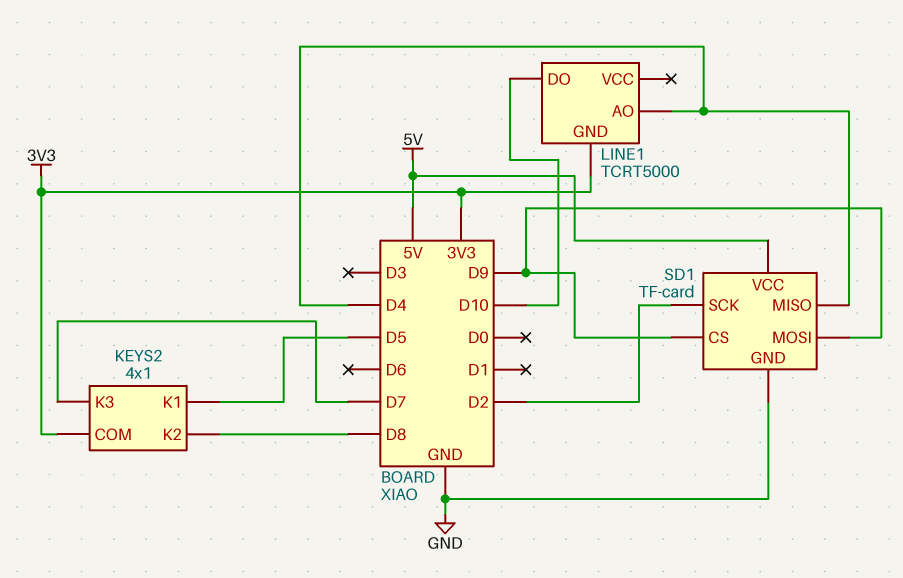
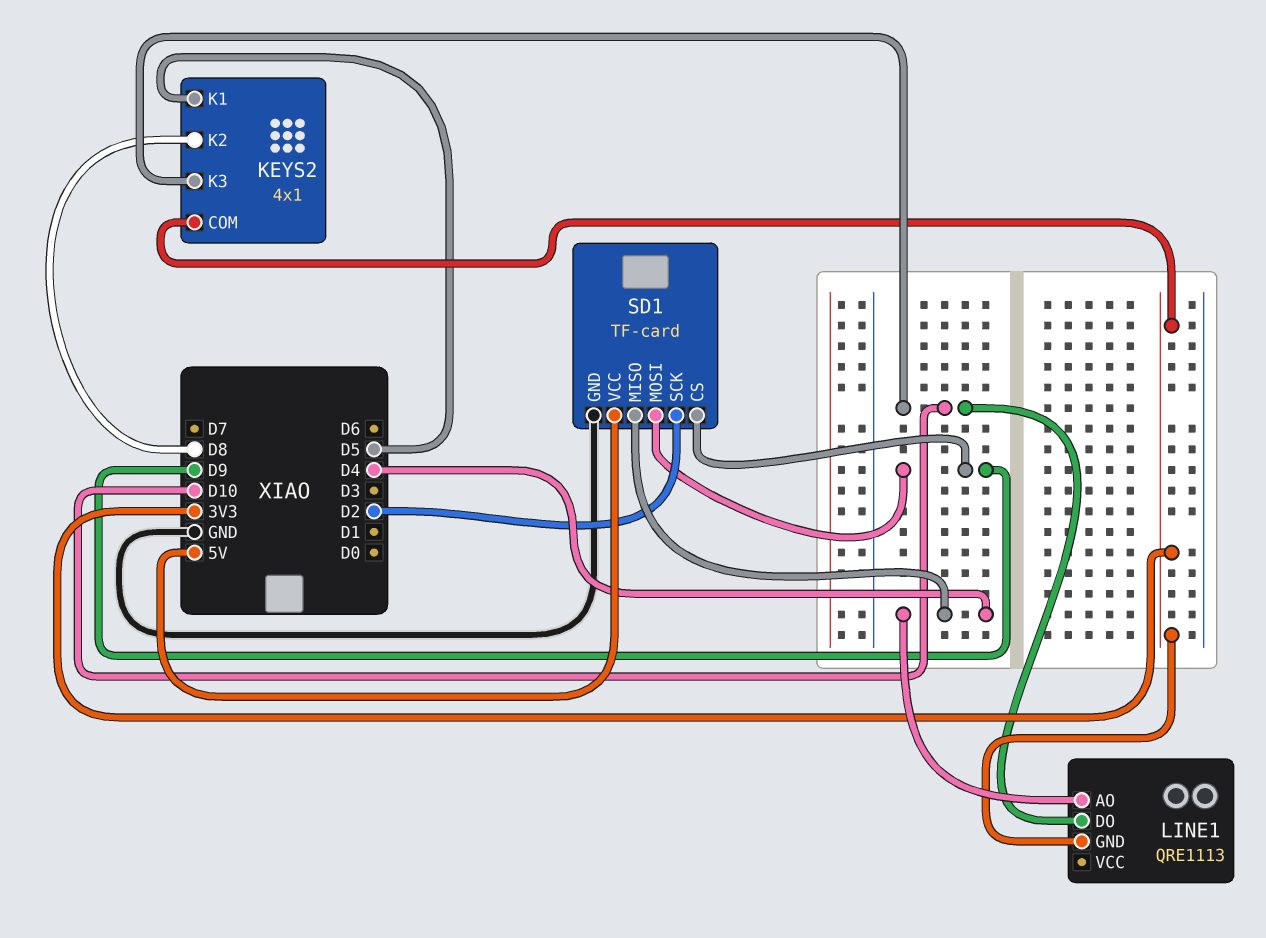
KEYS2 pin K3: D7 -> D10
LINE1: TCRT5000 -> QRE1113

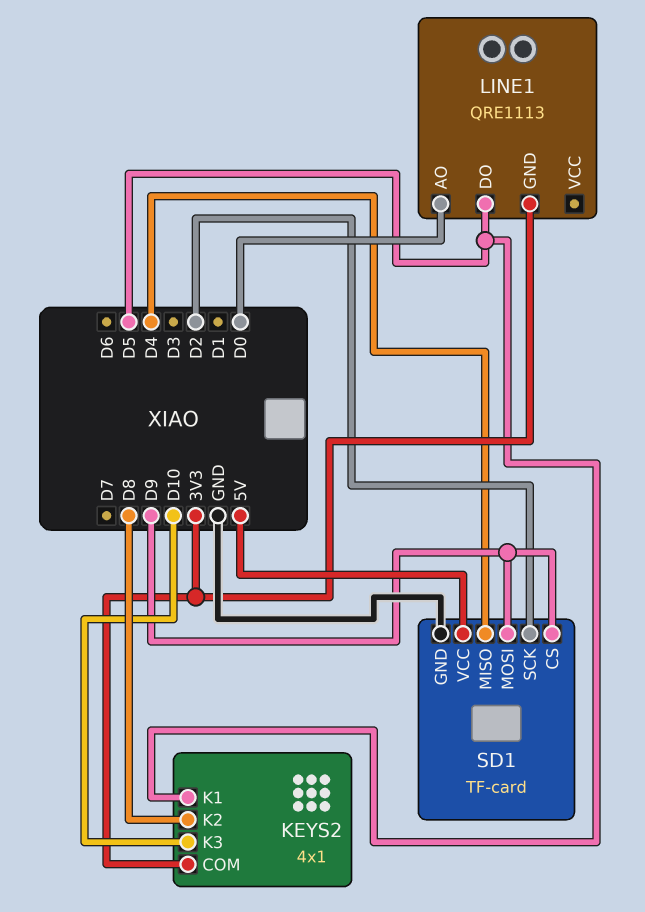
LINE1 pin AO: D4 -> D0
LINE1 pin DO: D10 -> D5

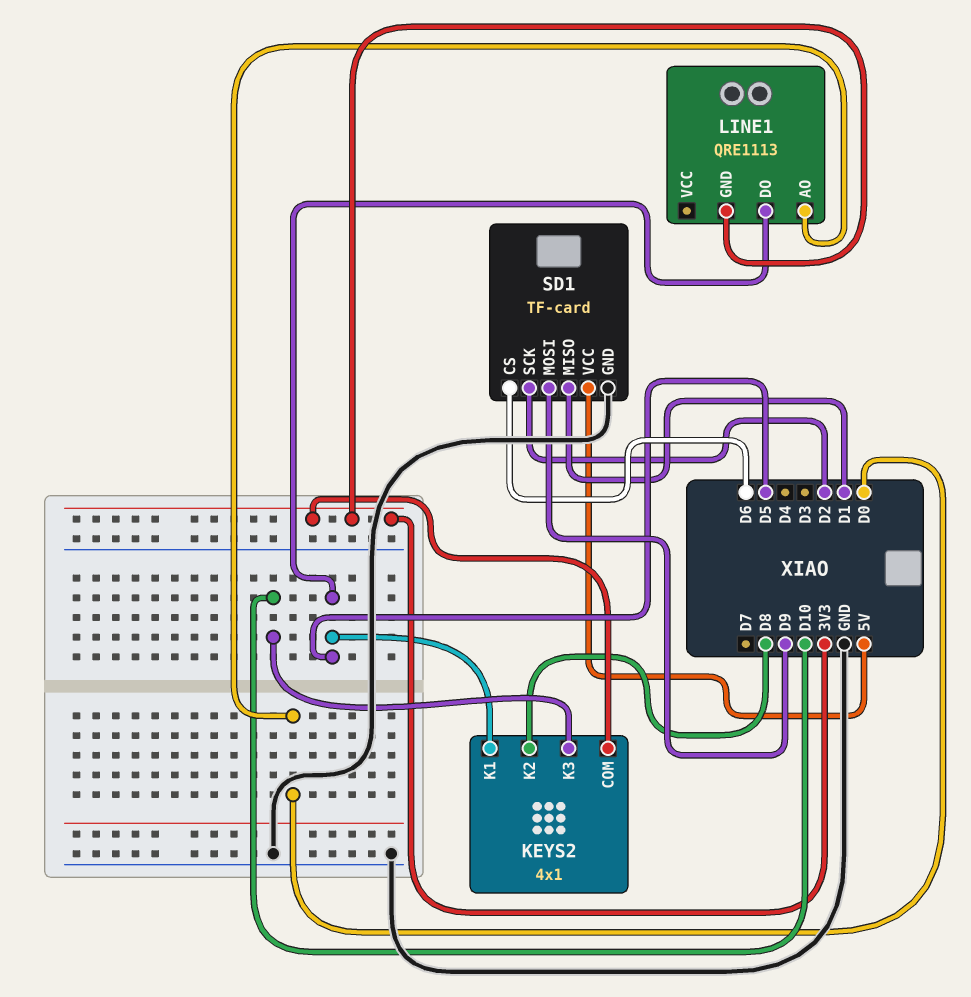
SD1 pin CS: D9 -> D6
SD1 pin MISO: D4 -> D1

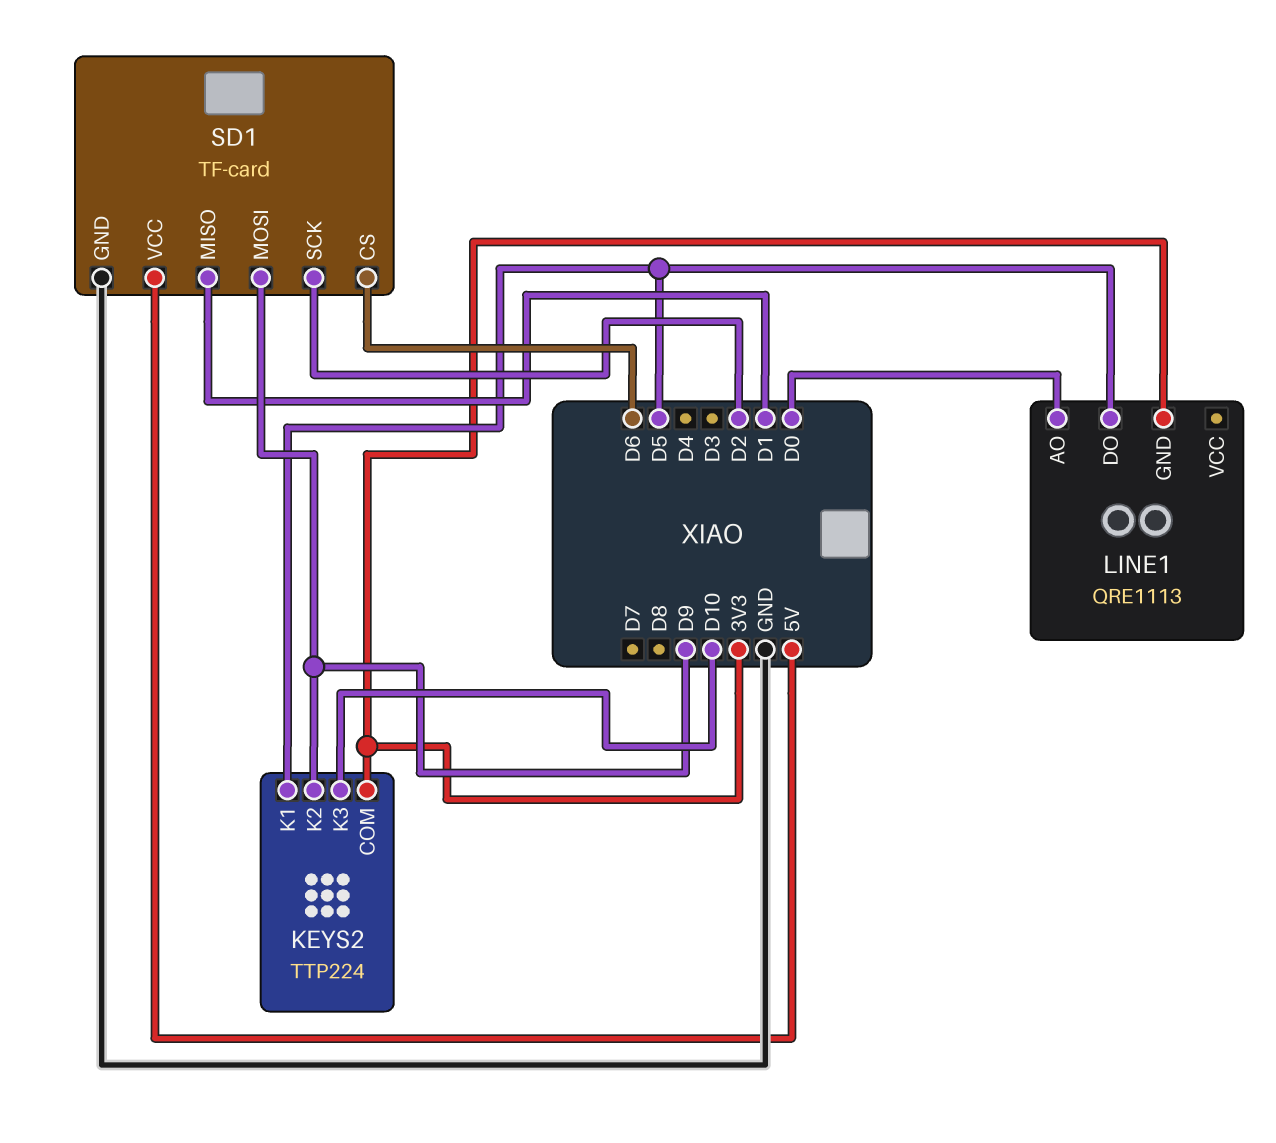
KEYS2: 4x1 -> TTP224
KEYS2 pin K2: D8 -> D9

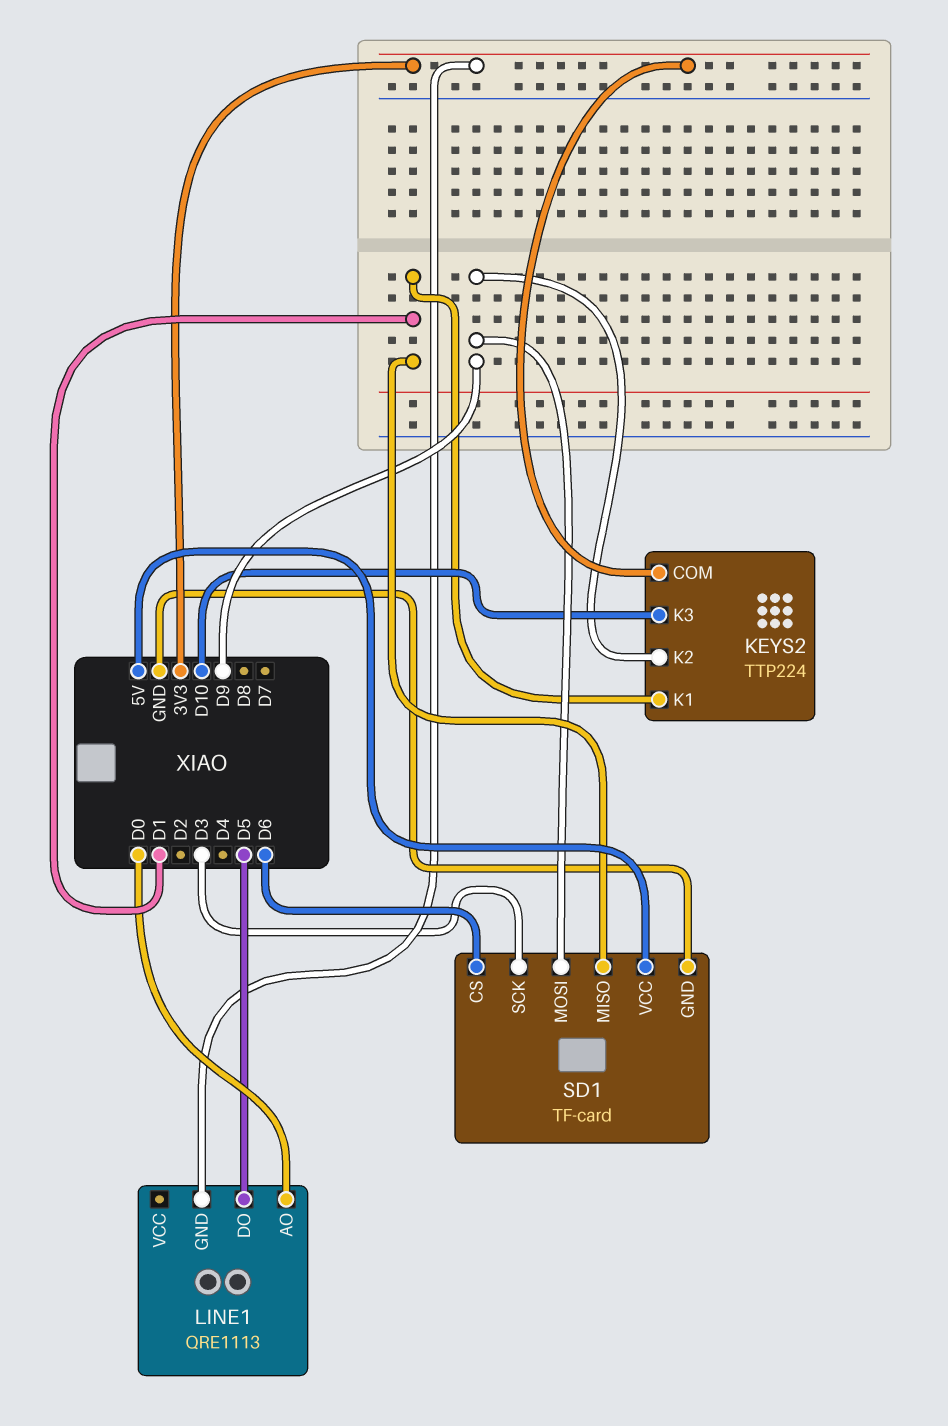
KEYS2 pin K1: D5 -> D1
SD1 pin SCK: D2 -> D3

